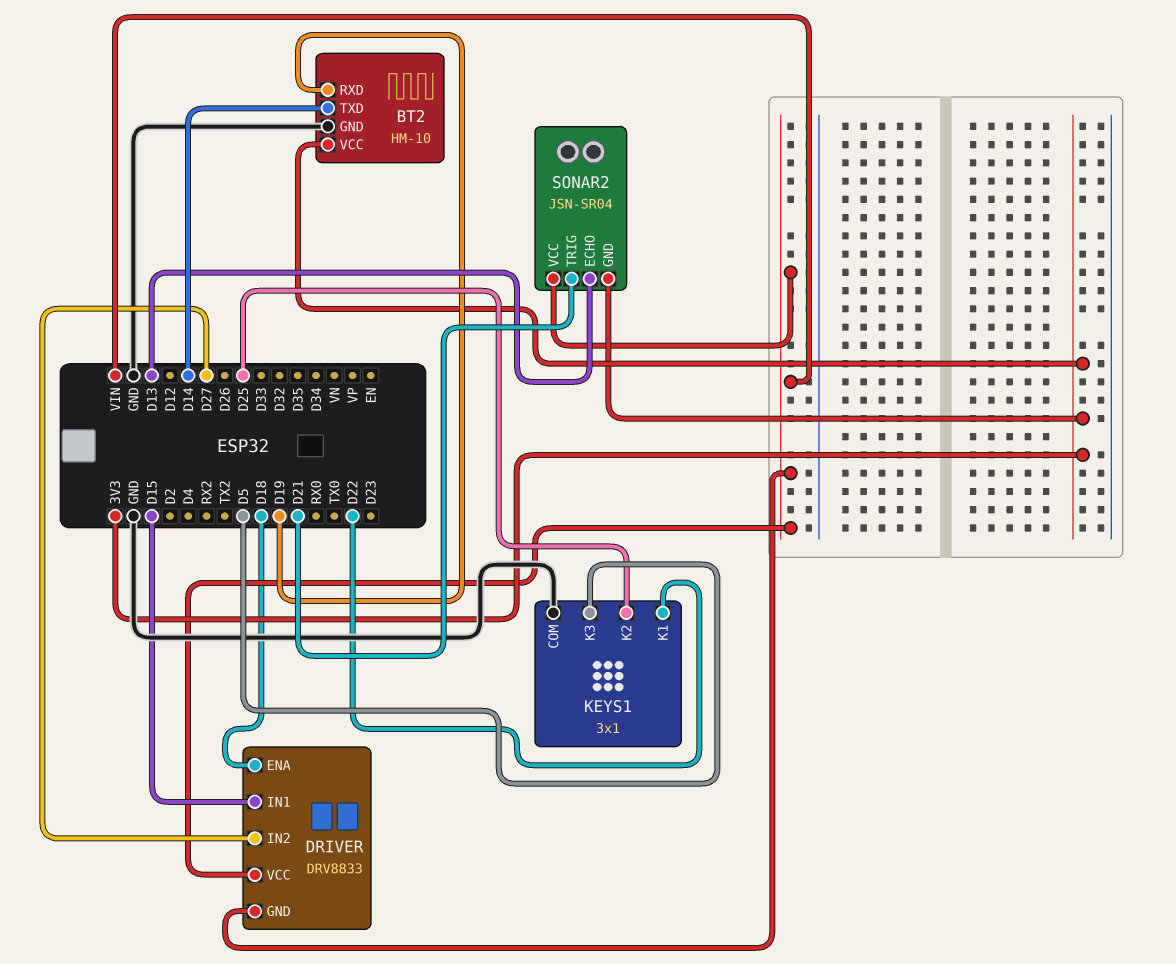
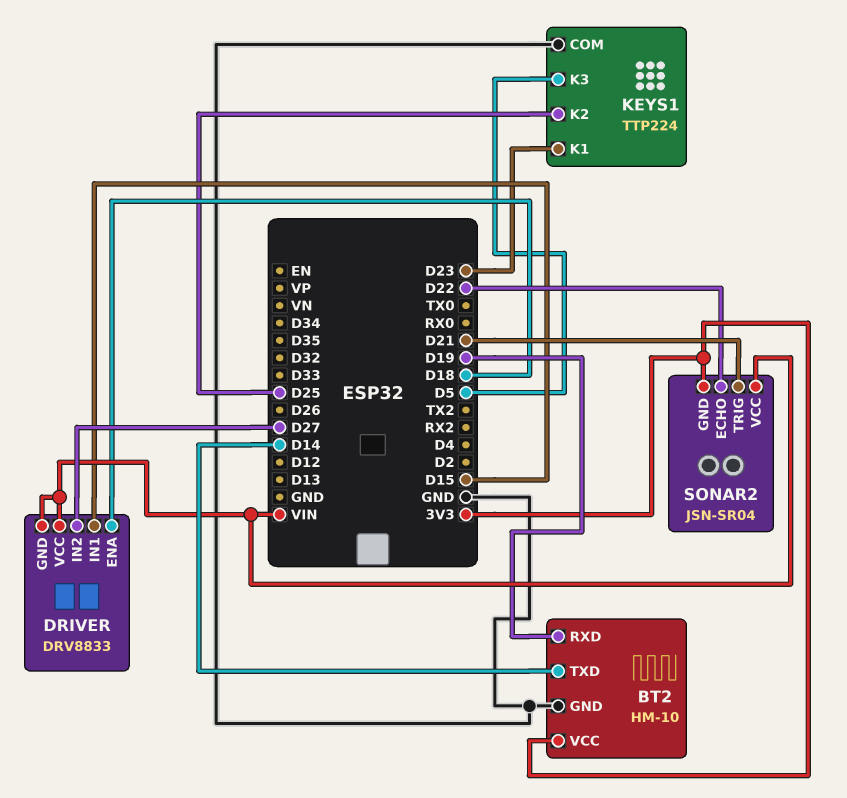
KEYS1: 3x1 -> TTP224
KEYS1 pin K1: D22 -> D23
SONAR2 pin ECHO: D13 -> D22

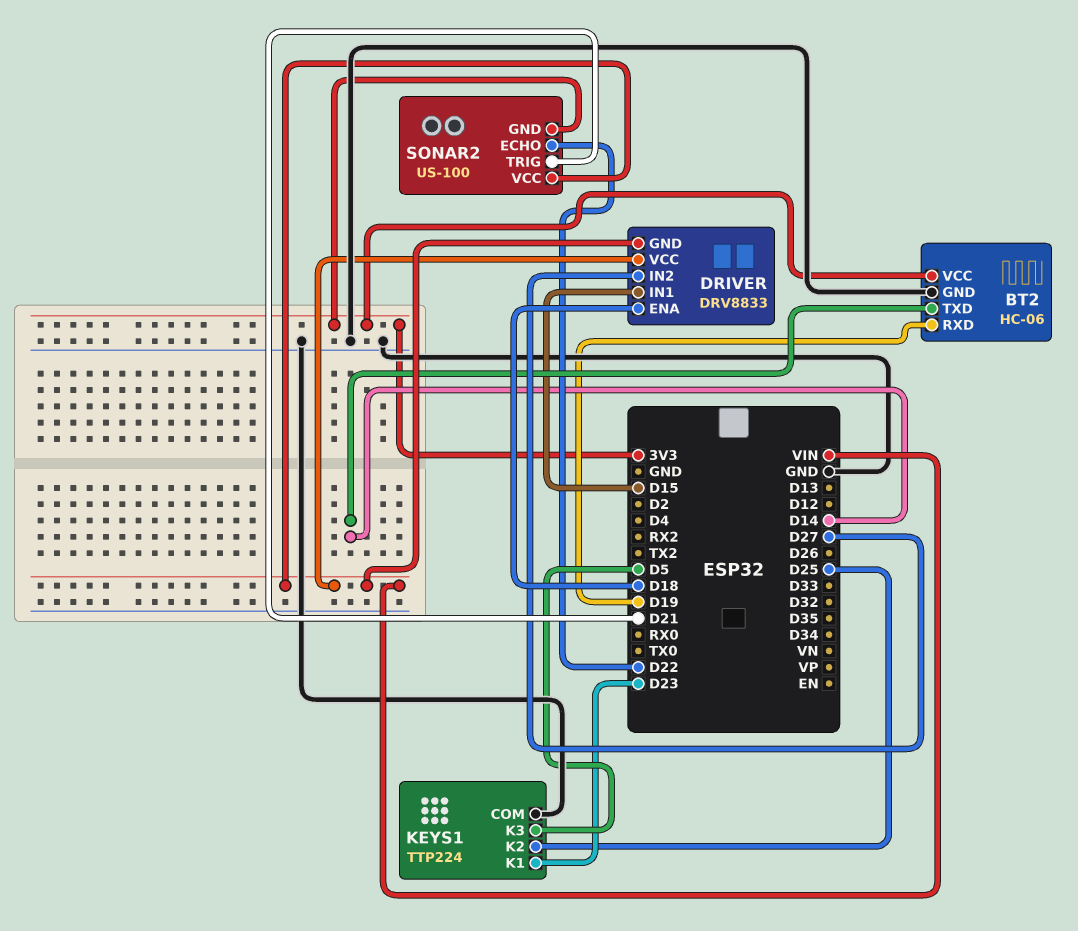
BT2: HM-10 -> HC-06
SONAR2: JSN-SR04 -> US-100

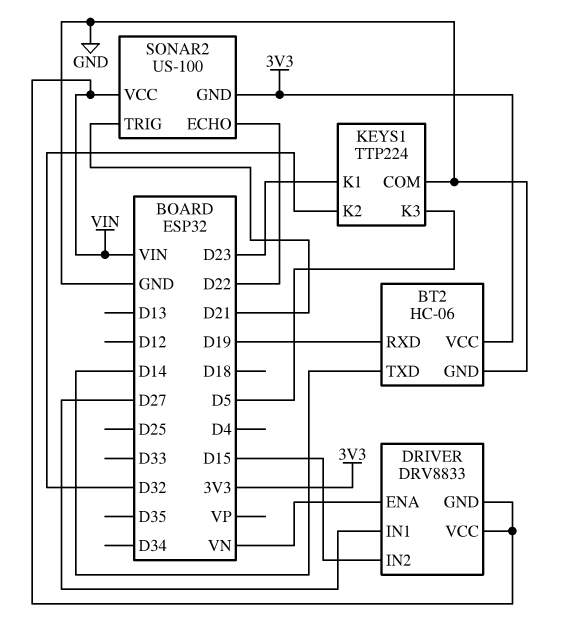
DRIVER pin ENA: D18 -> VN
DRIVER pin IN1: D15 -> D27
DRIVER pin IN2: D27 -> D15
KEYS1 pin K2: D25 -> D32

